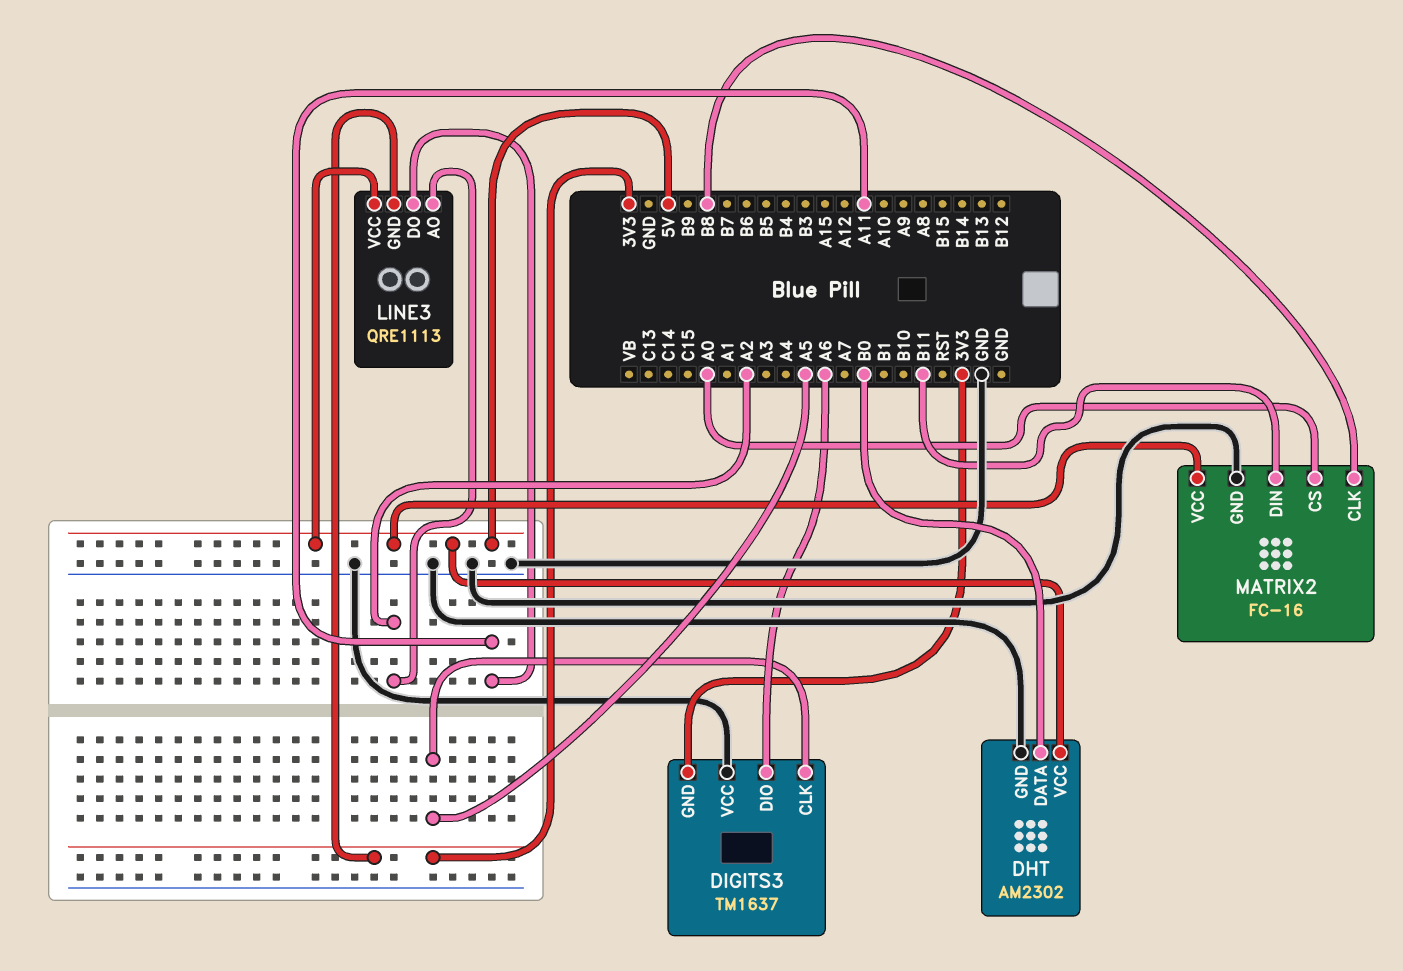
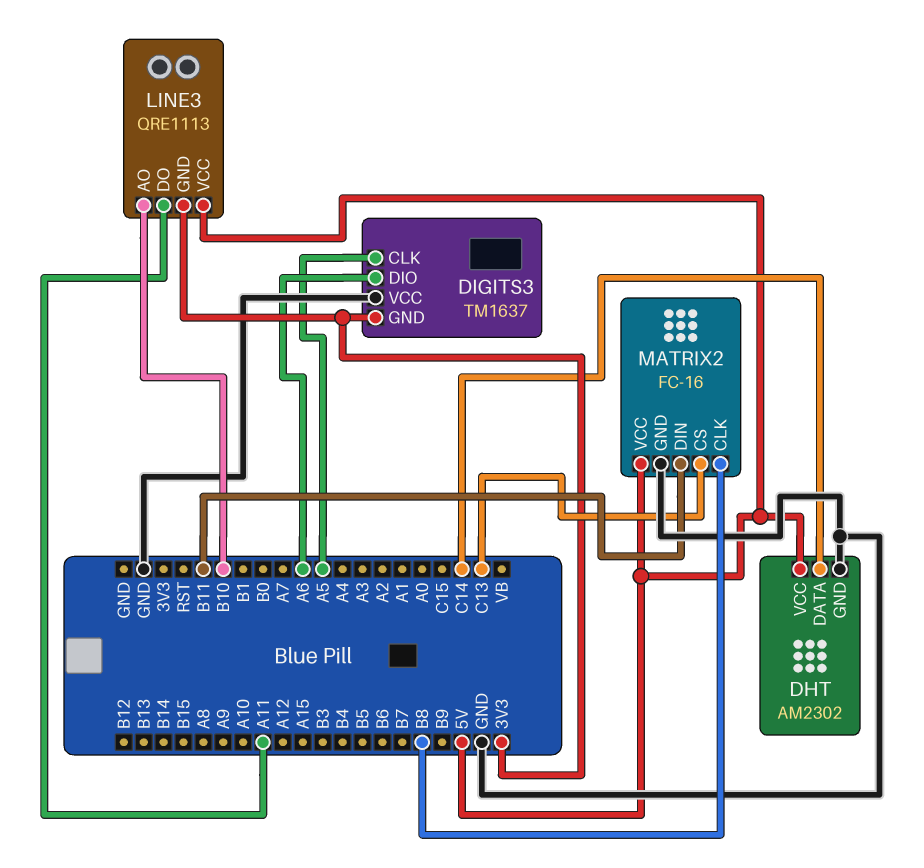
DHT pin DATA: B0 -> C14
LINE3 pin AO: A2 -> B10
MATRIX2 pin CS: A0 -> C13

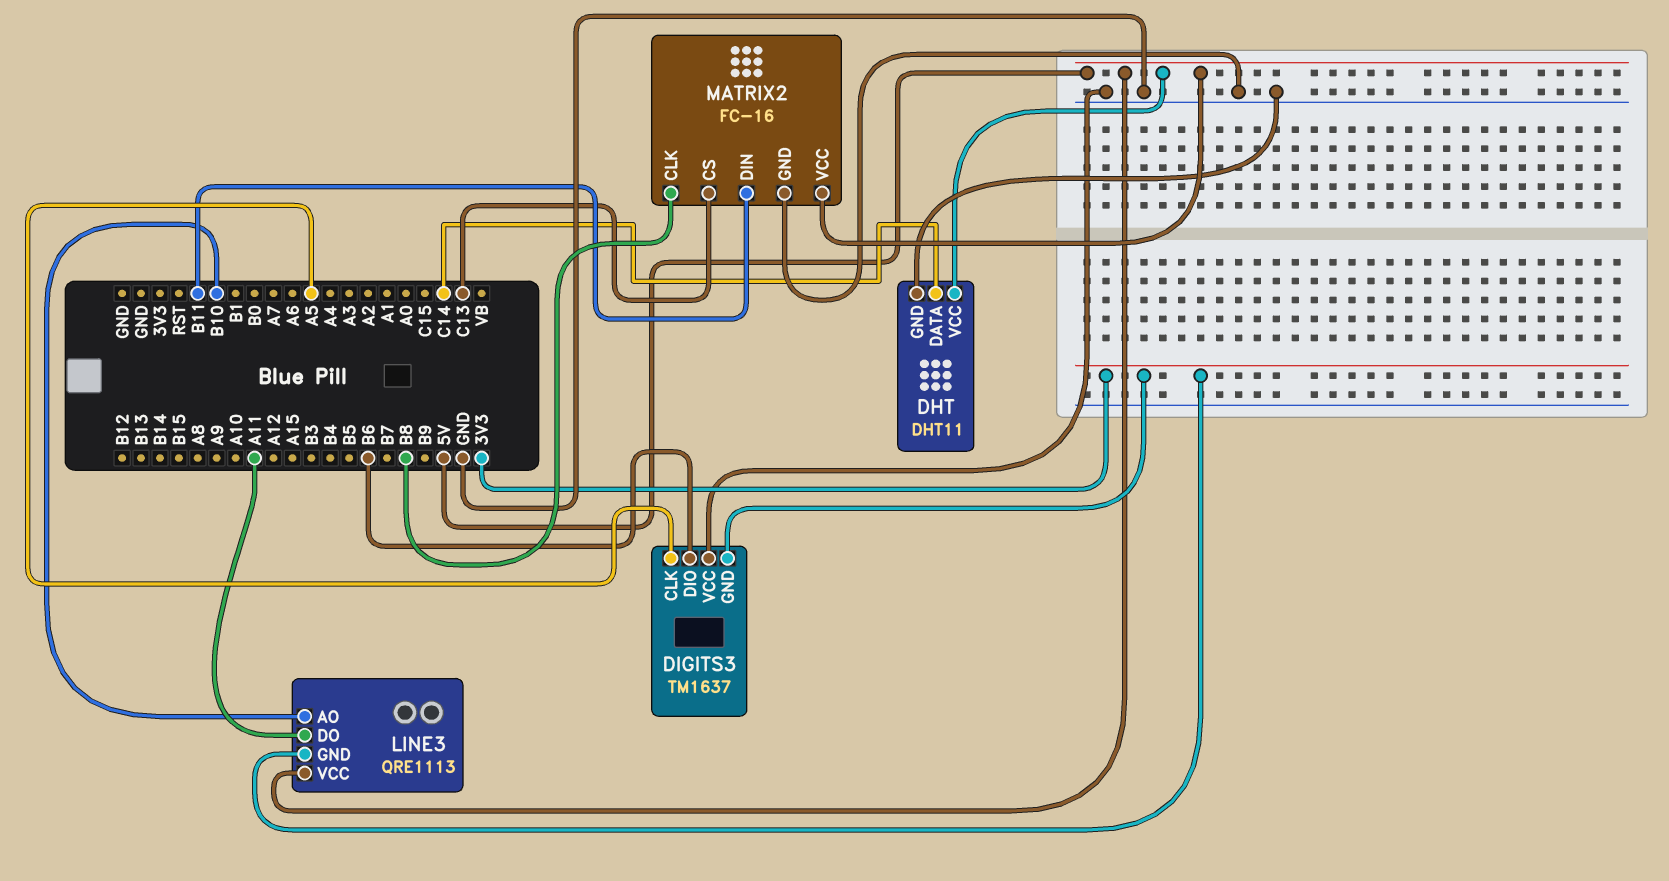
DHT: AM2302 -> DHT11
DIGITS3 pin DIO: A6 -> B6

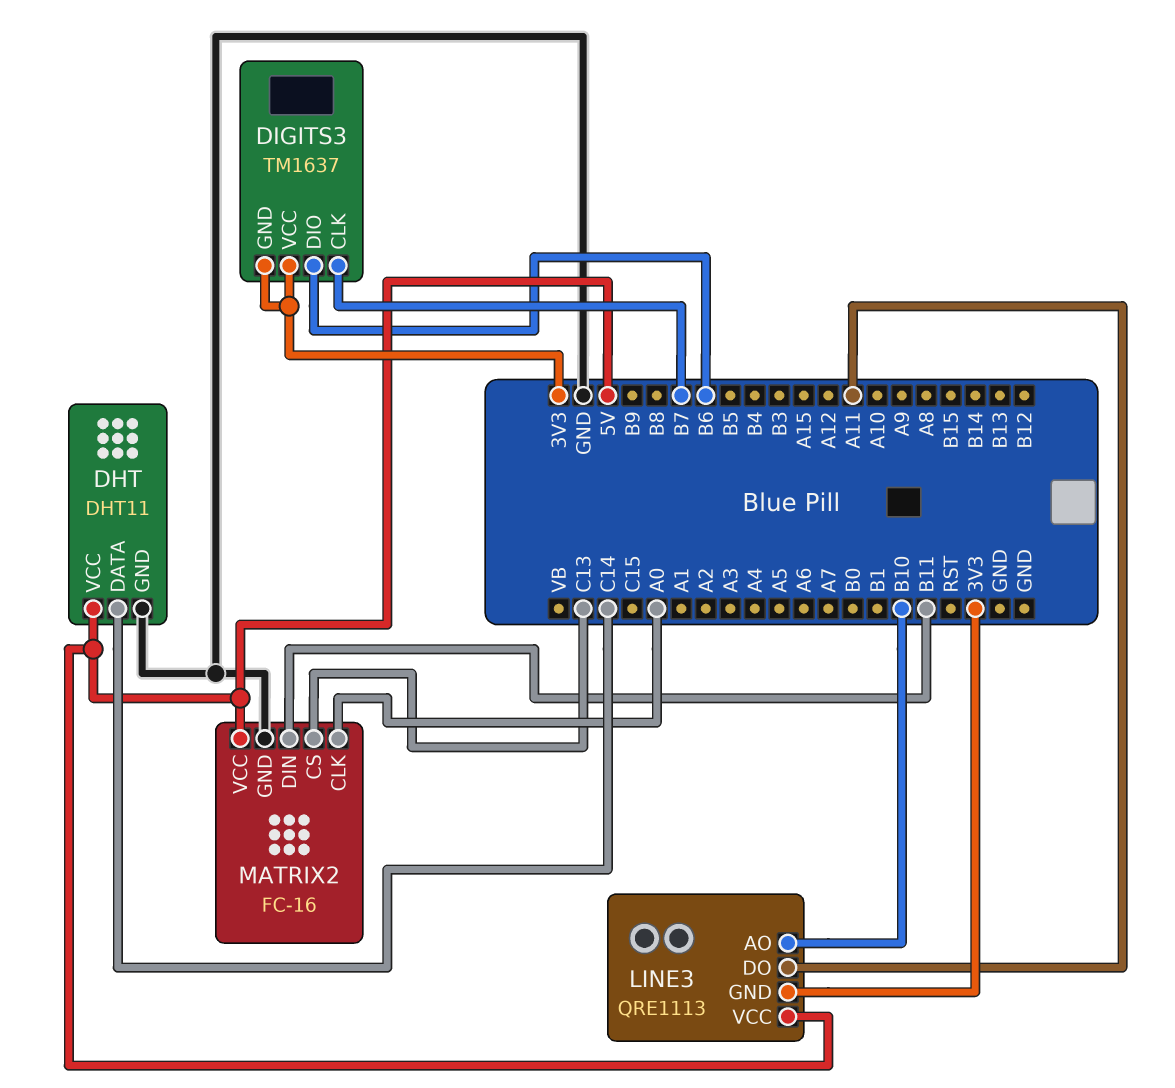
DIGITS3 pin CLK: A5 -> B7
DIGITS3 pin VCC: GND -> 3V3
MATRIX2 pin CLK: B8 -> A0

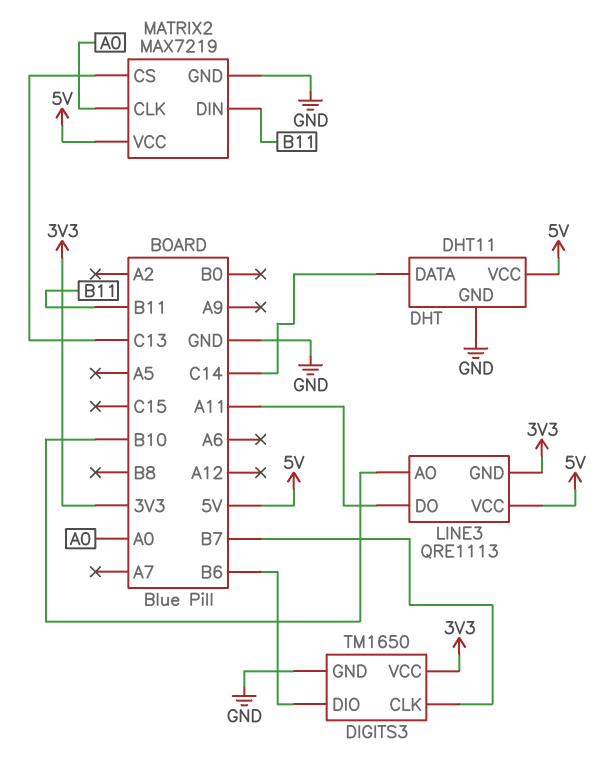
DIGITS3: TM1637 -> TM1650
DIGITS3 pin GND: 3V3 -> GND
MATRIX2: FC-16 -> MAX7219

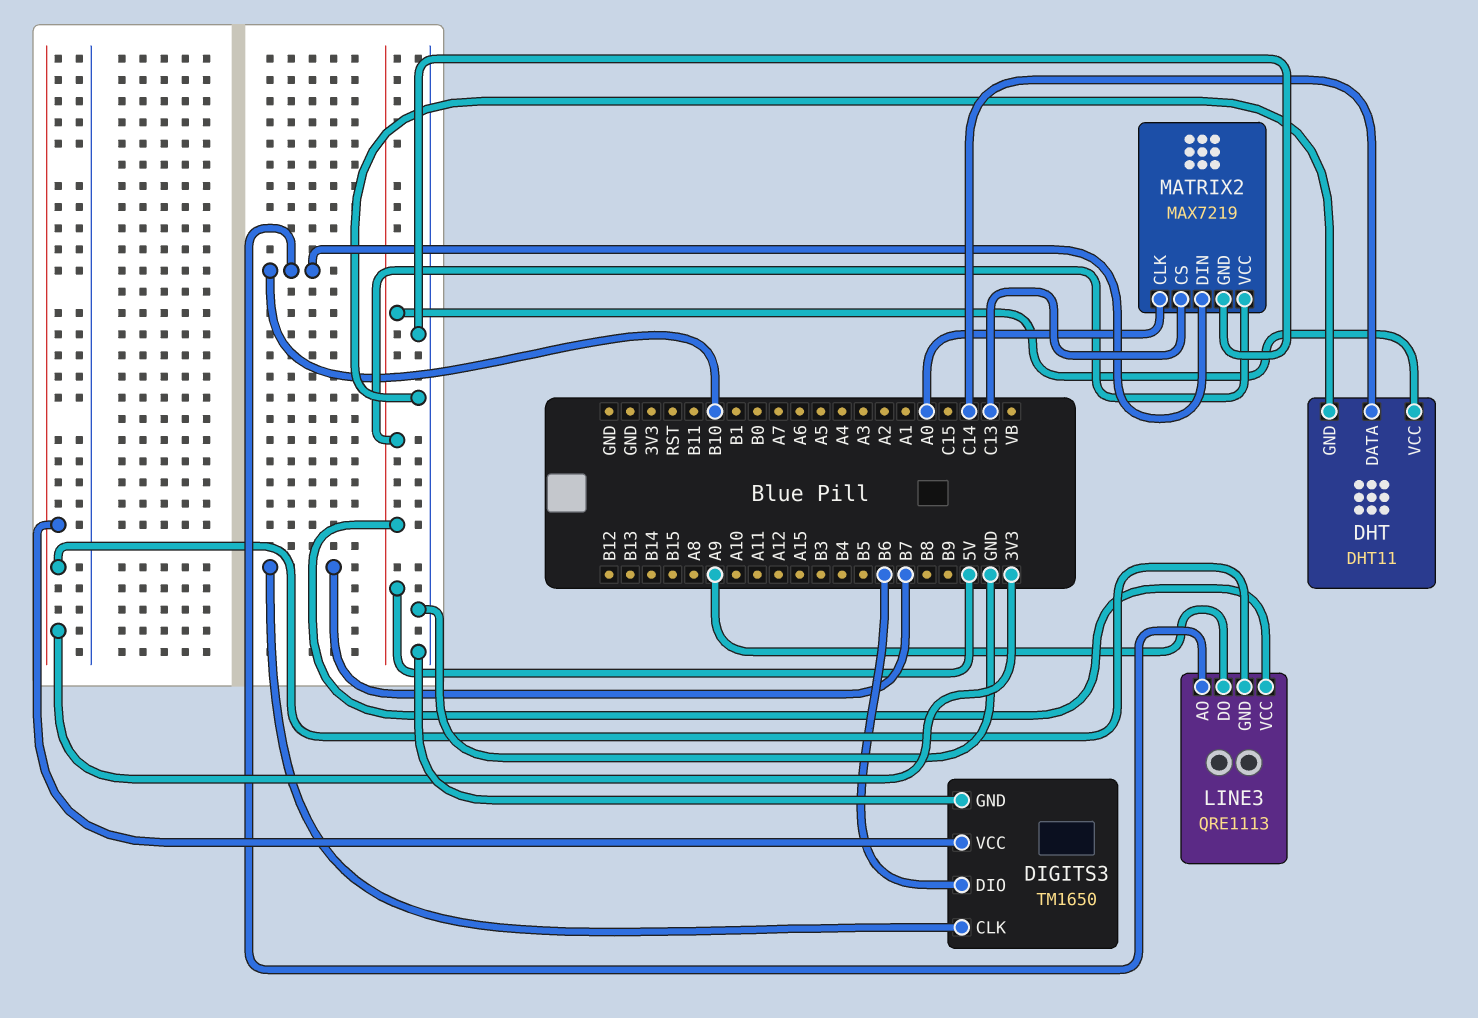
LINE3 pin DO: A11 -> A9
MATRIX2 pin DIN: B11 -> B10

